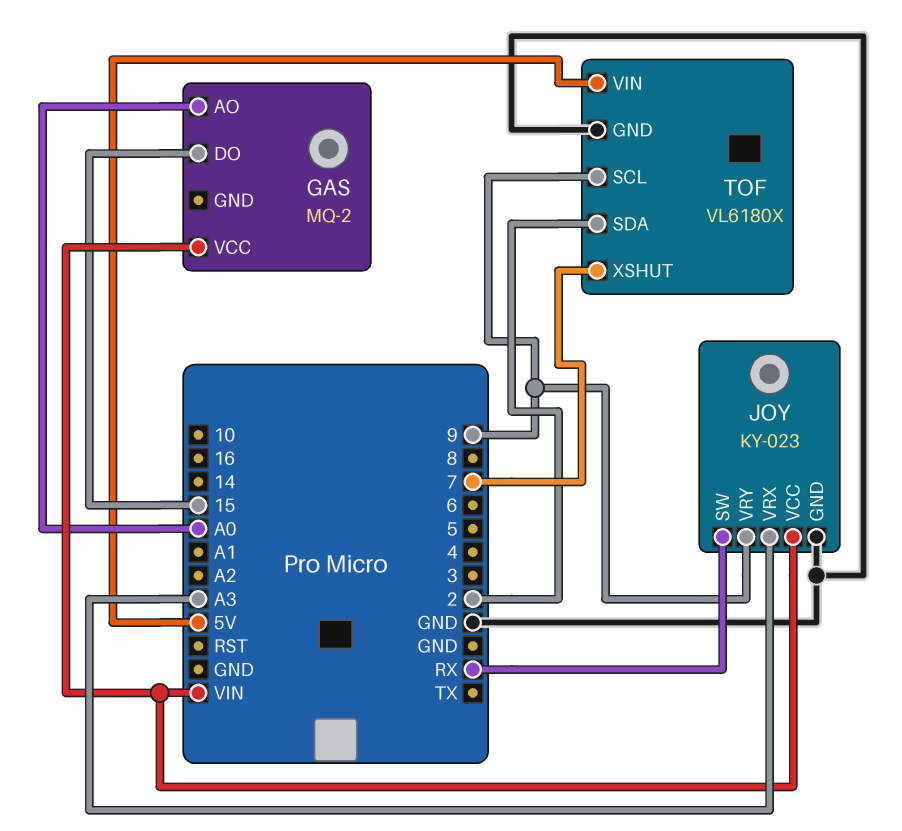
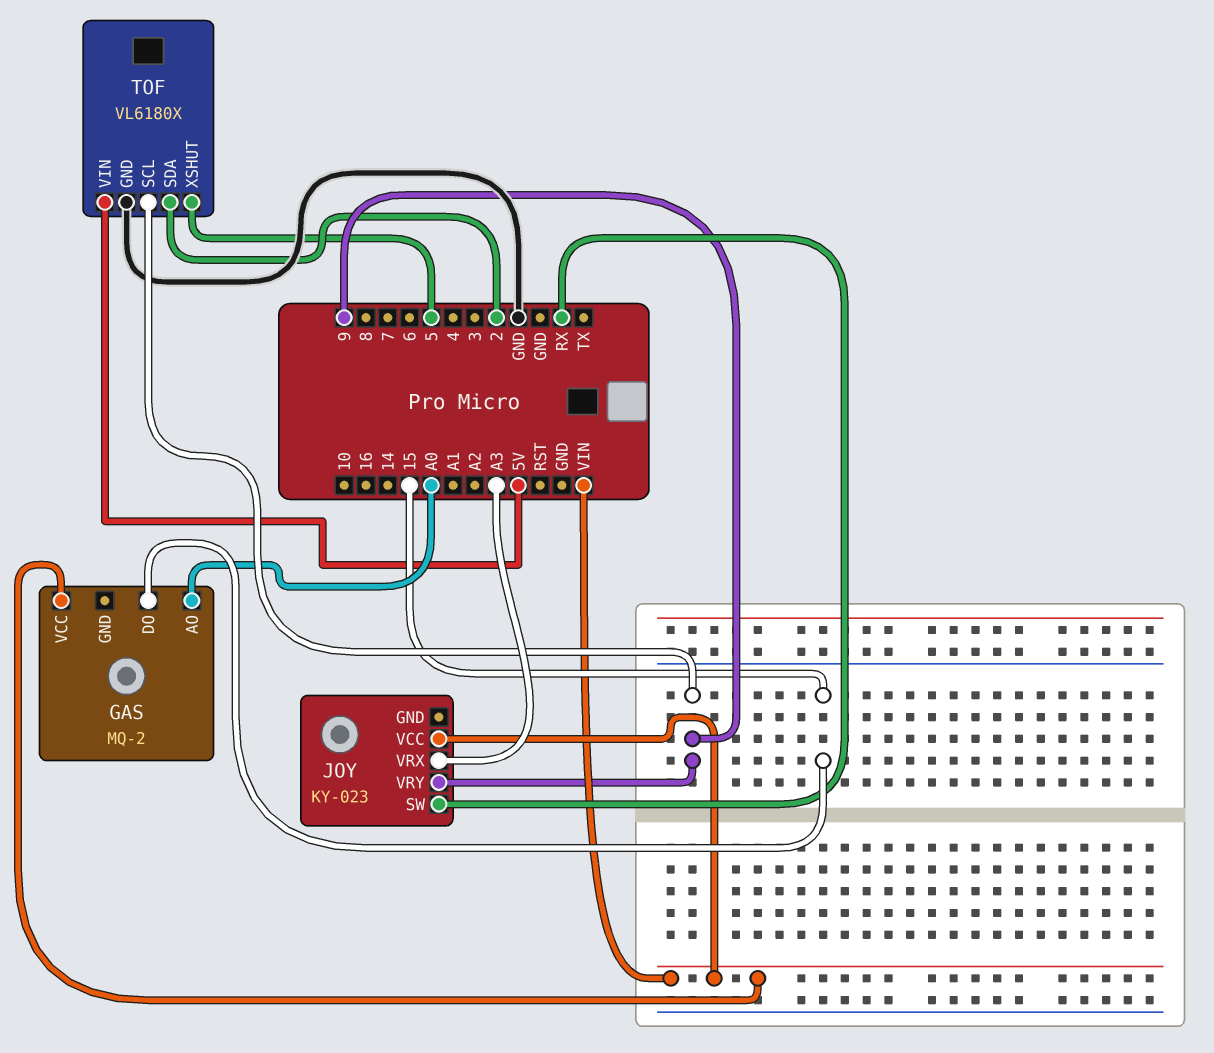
JOY pin GND: GND -> none
TOF pin XSHUT: 7 -> 5

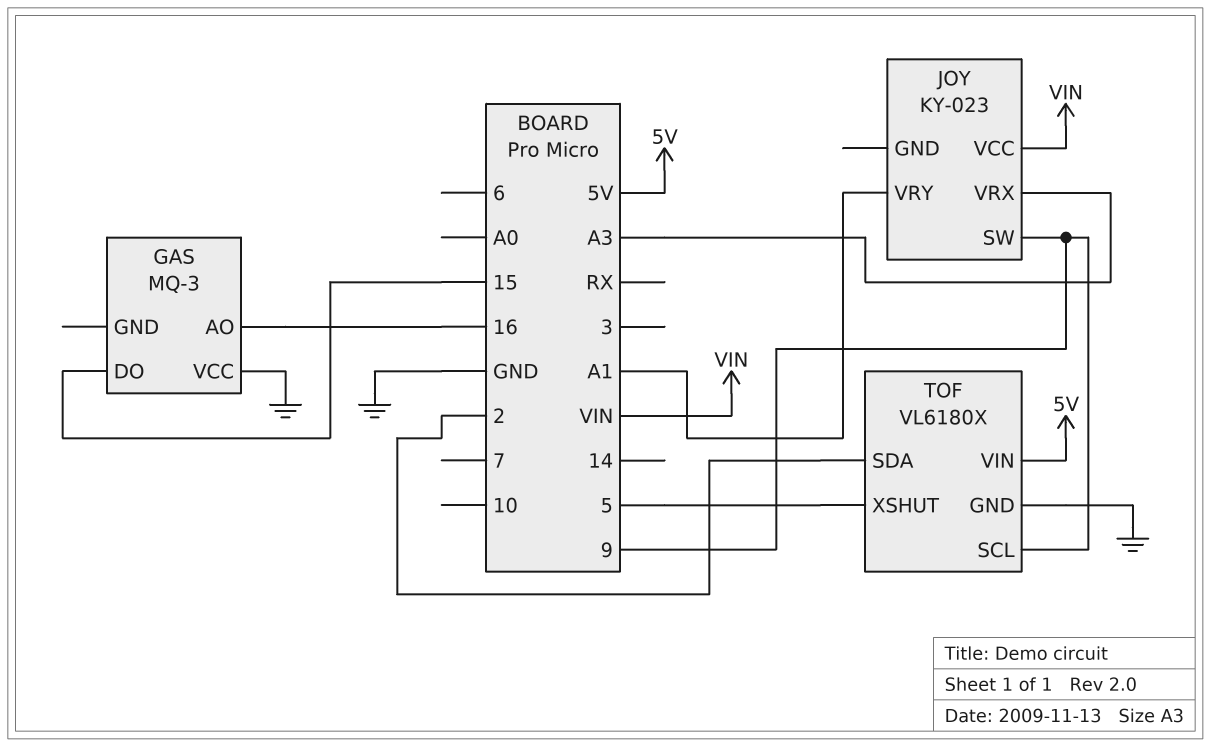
GAS: MQ-2 -> MQ-3
GAS pin AO: A0 -> 16
GAS pin VCC: VIN -> GND
JOY pin SW: RX -> 9
JOY pin VRY: 9 -> A1

